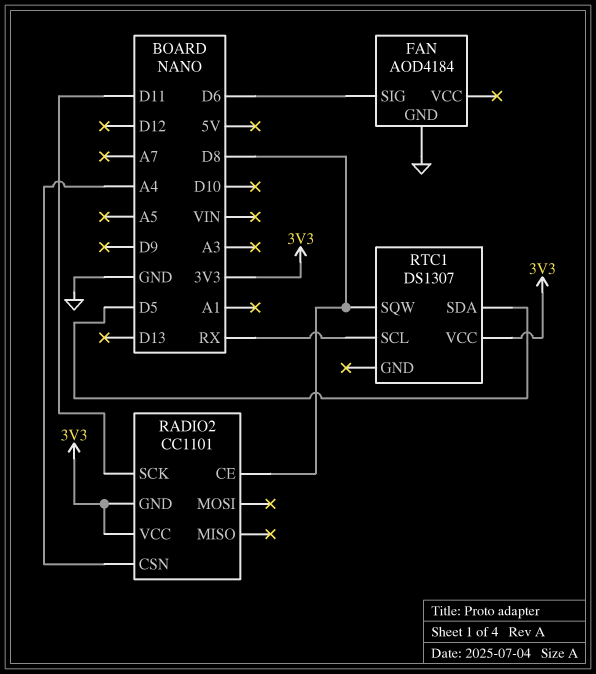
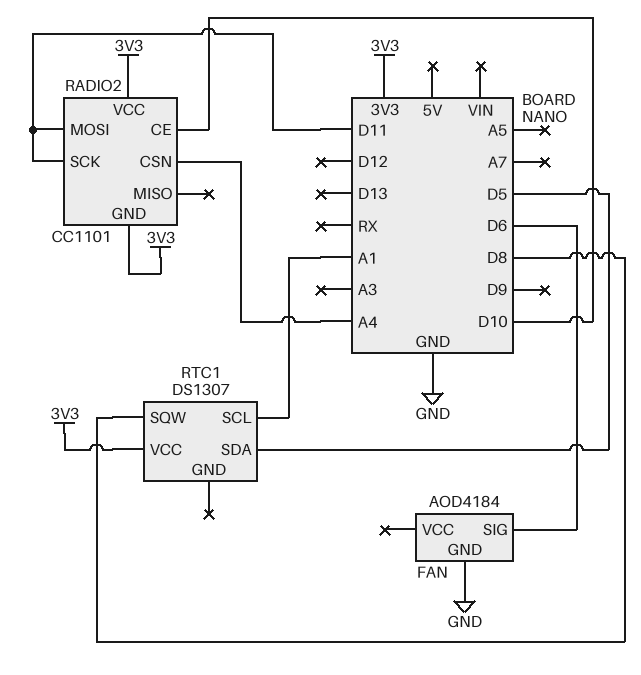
RADIO2 pin CE: D8 -> D10
RADIO2 pin MOSI: none -> D11
RTC1 pin SCL: RX -> A1

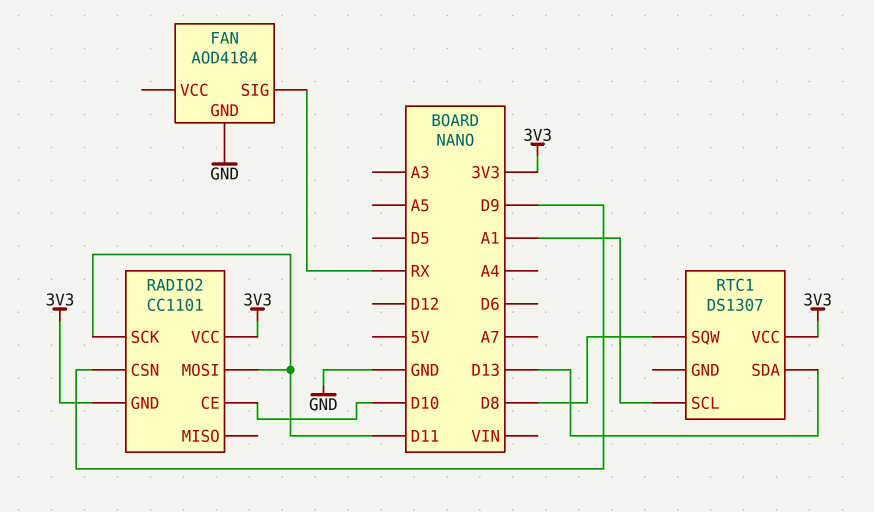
FAN pin SIG: D6 -> RX
RADIO2 pin CSN: A4 -> D9
RTC1 pin SDA: D5 -> D13

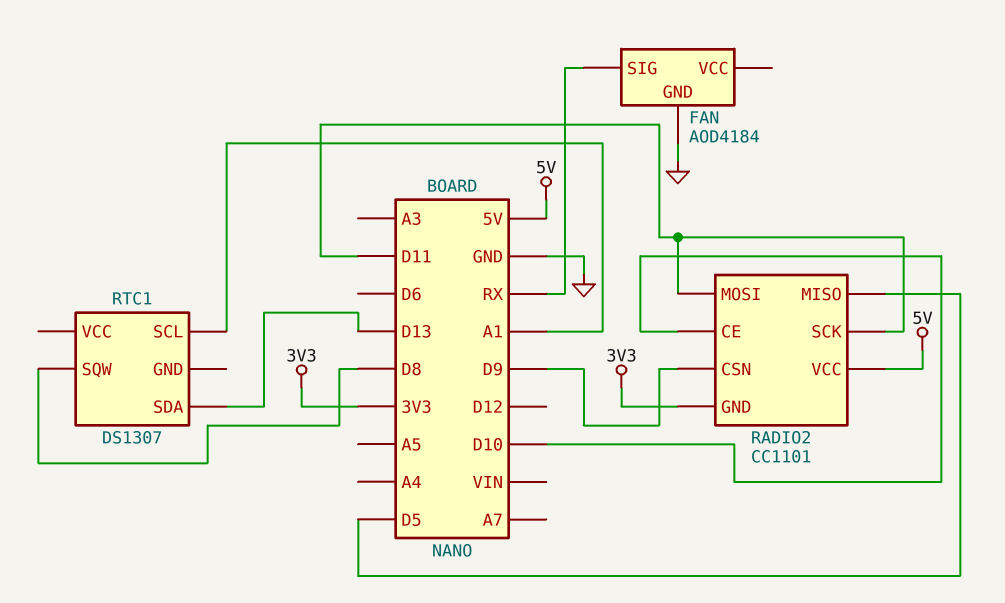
RADIO2 pin MISO: none -> D5
RADIO2 pin VCC: 3V3 -> 5V
RTC1 pin VCC: 3V3 -> none

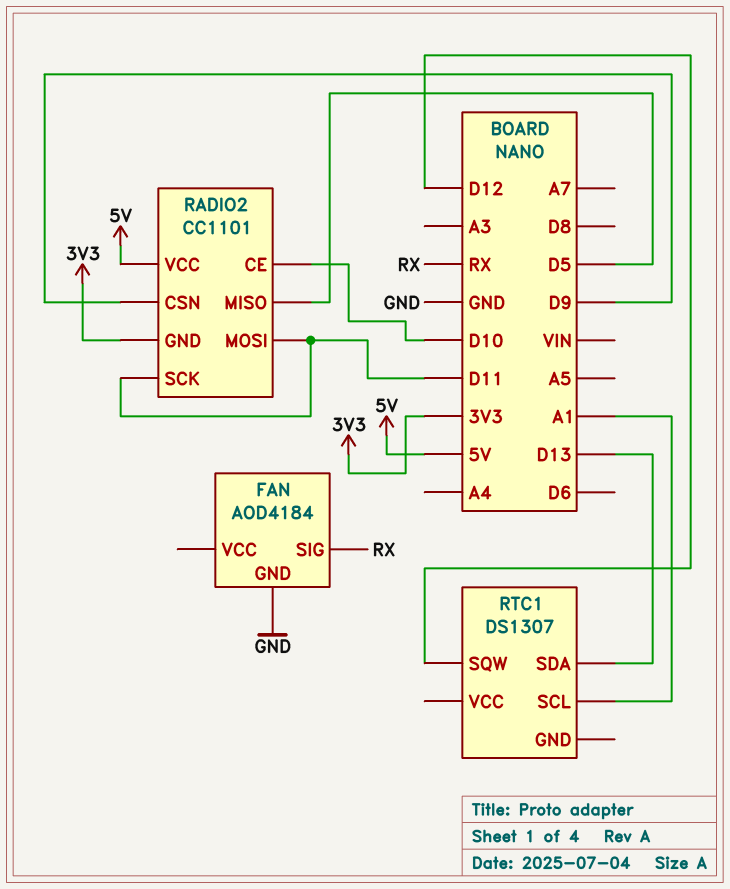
RTC1 pin SQW: D8 -> D12

